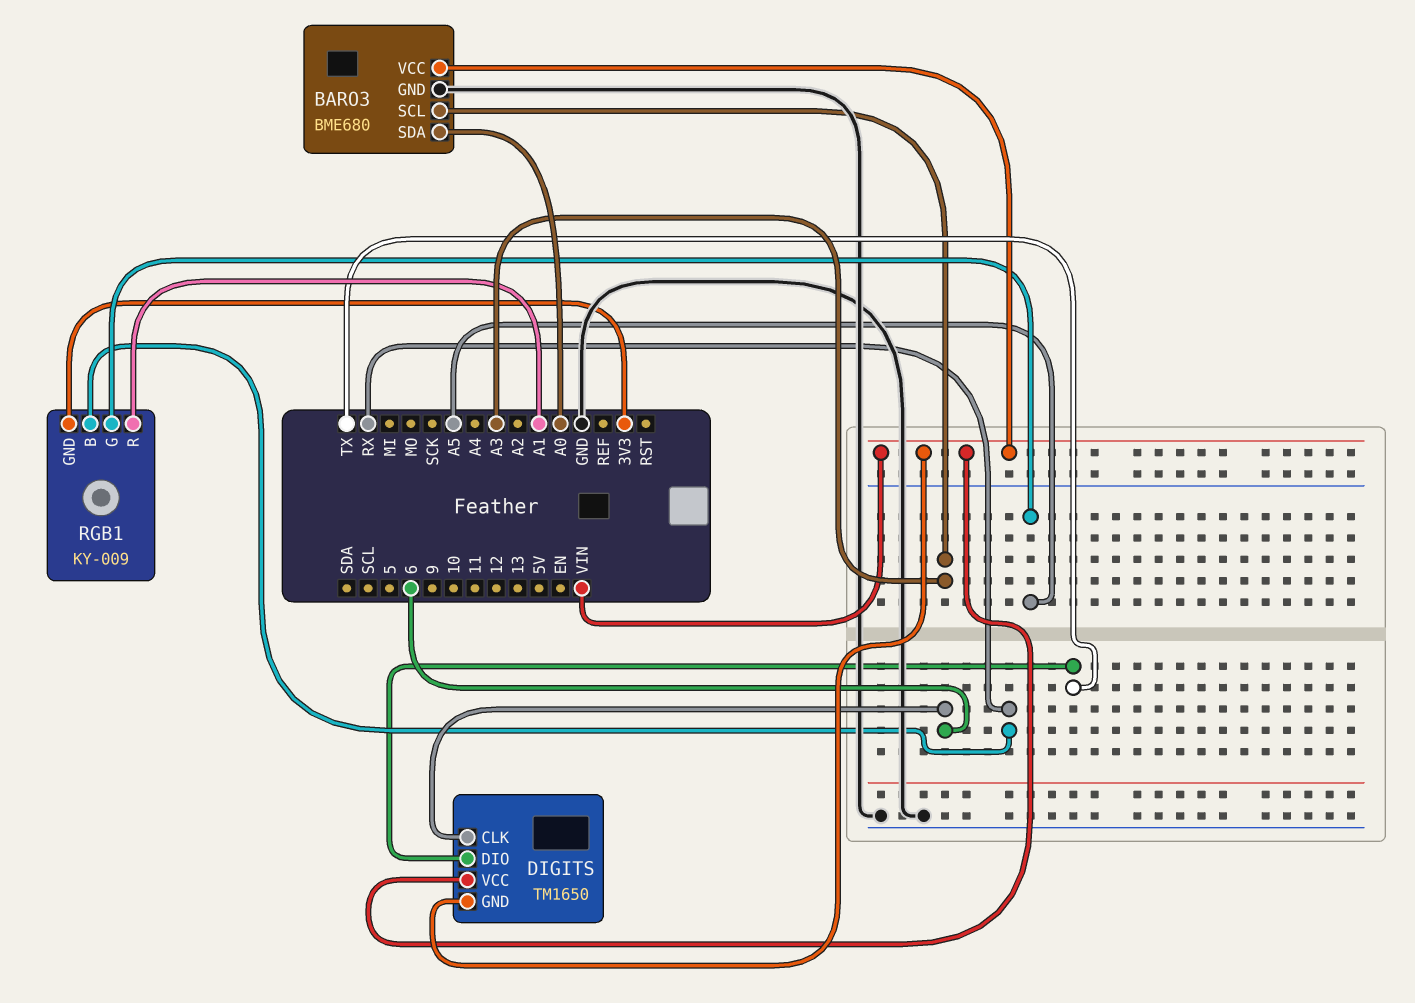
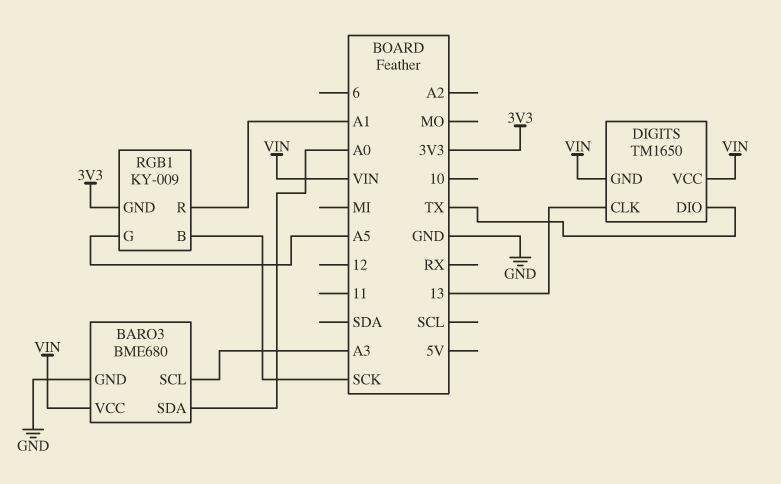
DIGITS pin CLK: 6 -> 13
RGB1 pin B: RX -> SCK

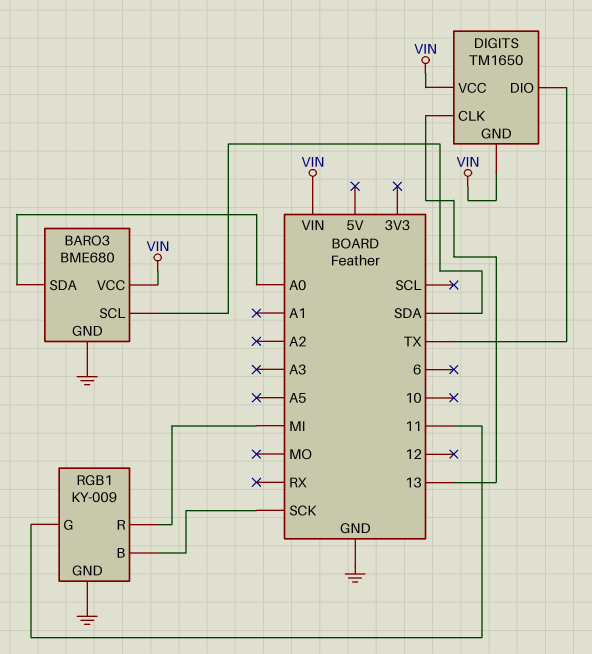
BARO3 pin SCL: A3 -> SDA
RGB1 pin G: A5 -> 11
RGB1 pin GND: 3V3 -> GND
RGB1 pin R: A1 -> MI

